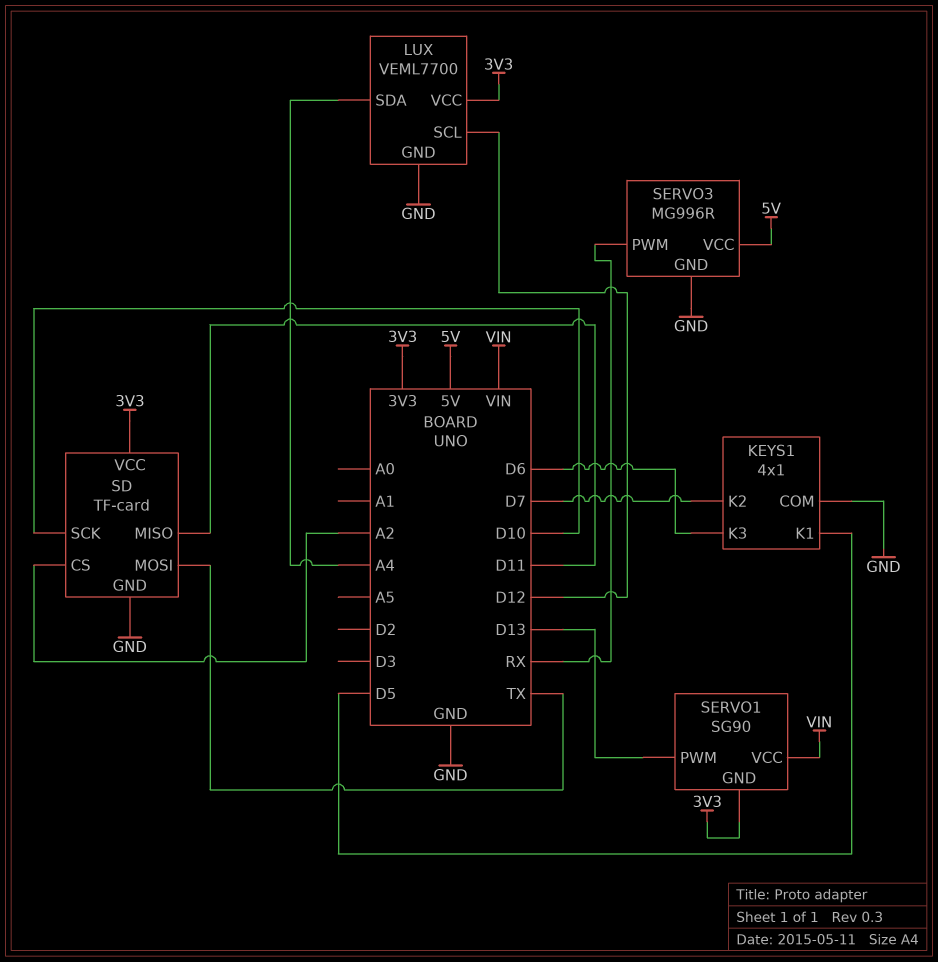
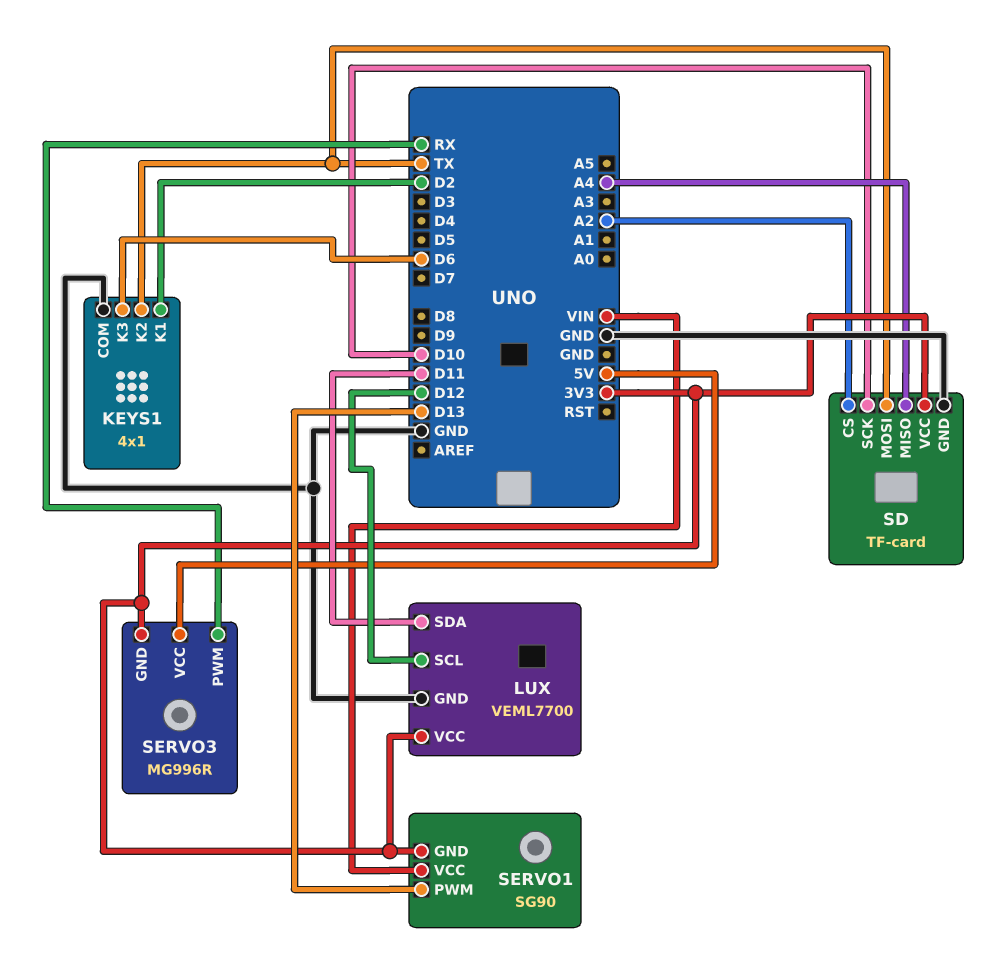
KEYS1 pin K1: D5 -> D2
KEYS1 pin K2: D7 -> TX
LUX pin SDA: A4 -> D11
SD pin MISO: D11 -> A4
SERVO3 pin GND: GND -> 3V3

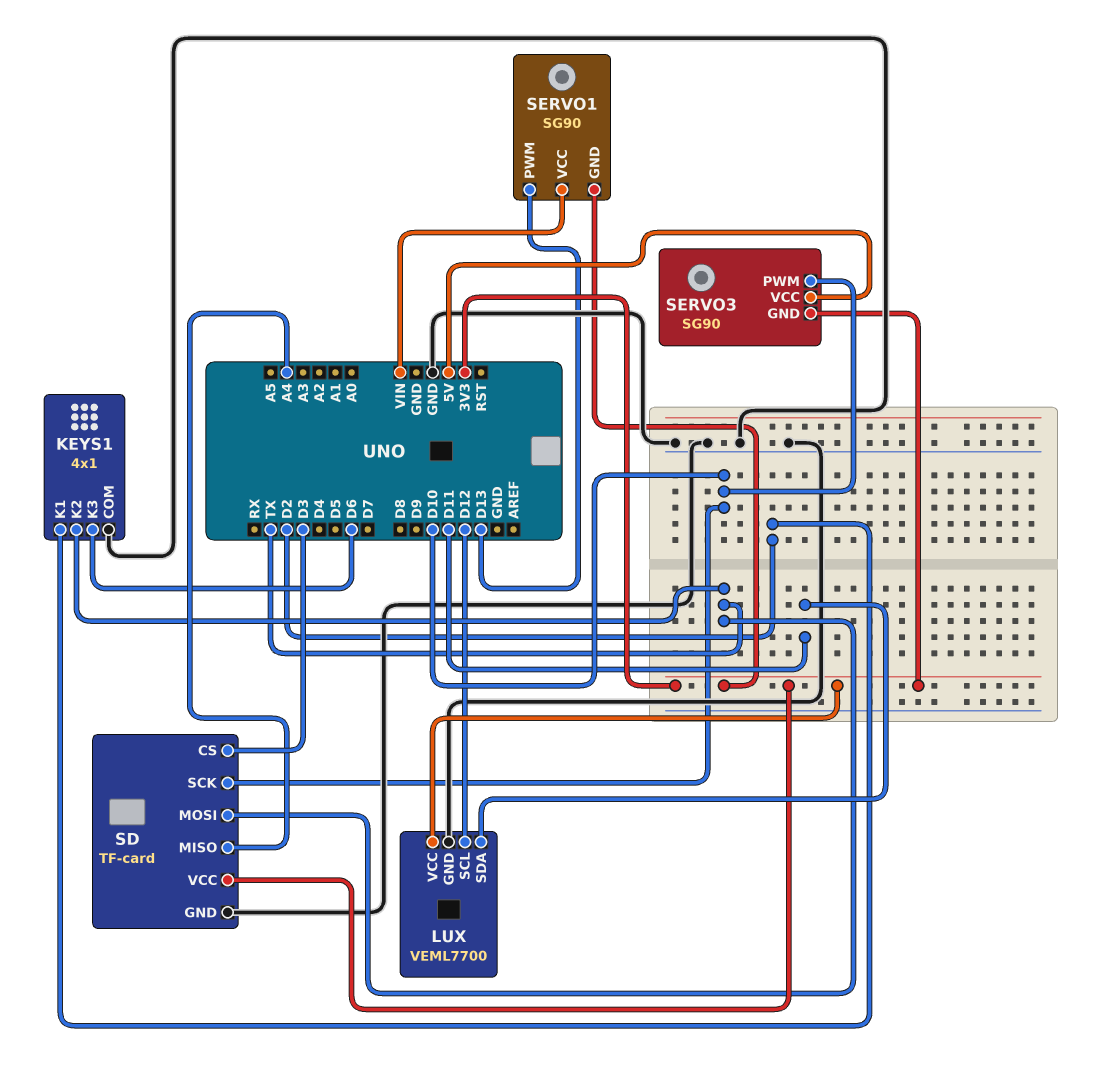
SD pin CS: A2 -> D3
SERVO3: MG996R -> SG90
SERVO3 pin PWM: RX -> D10

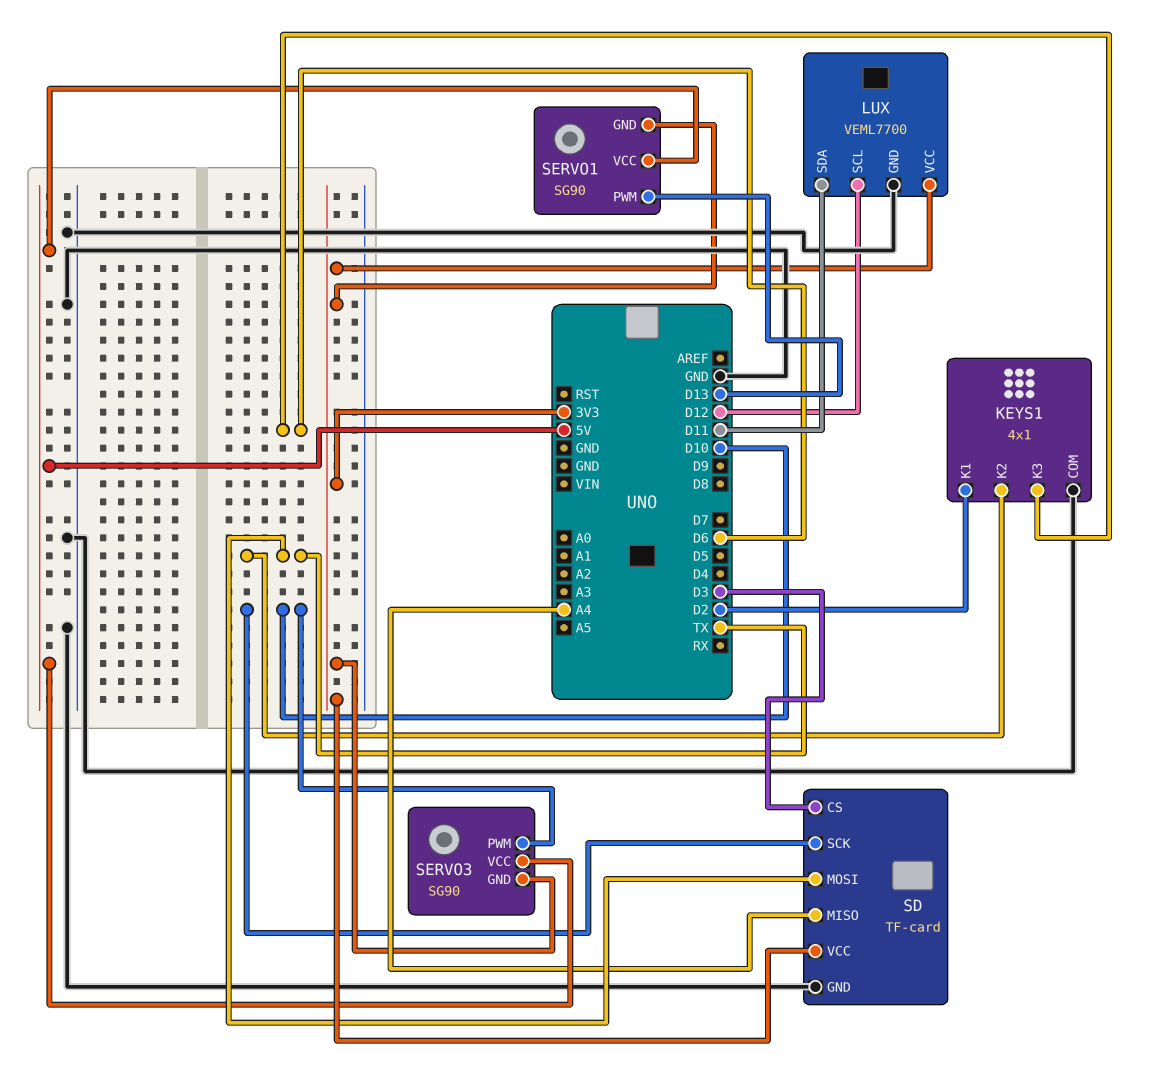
SERVO1 pin VCC: VIN -> 5V

